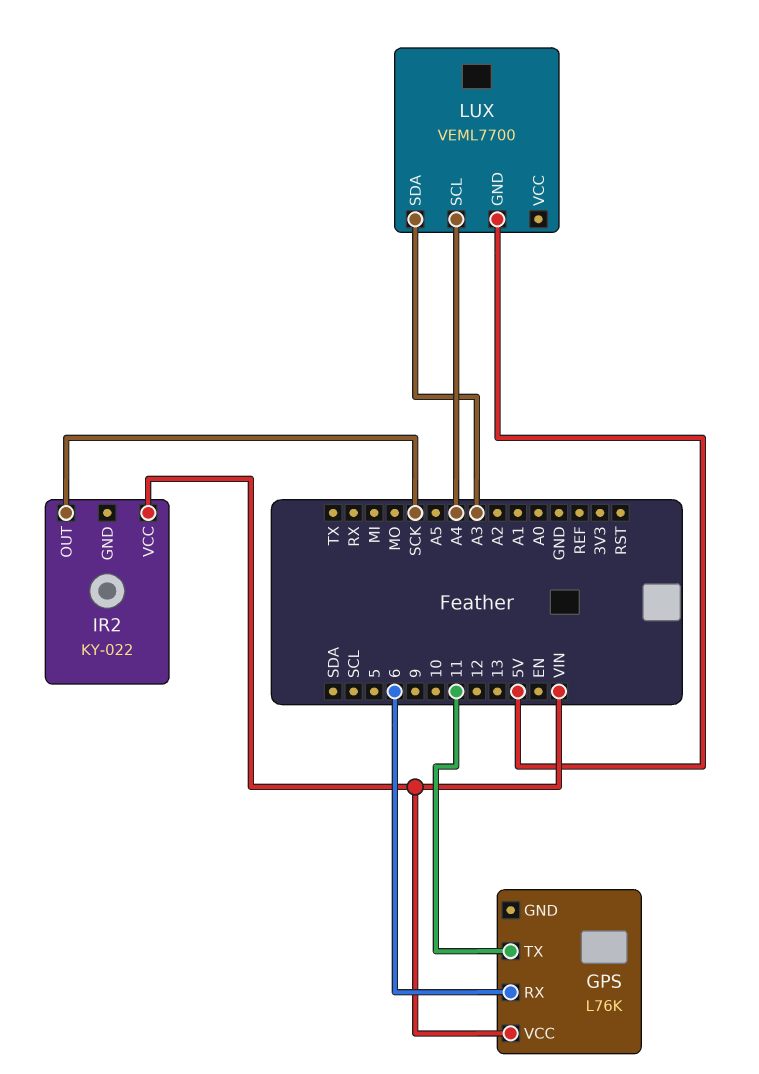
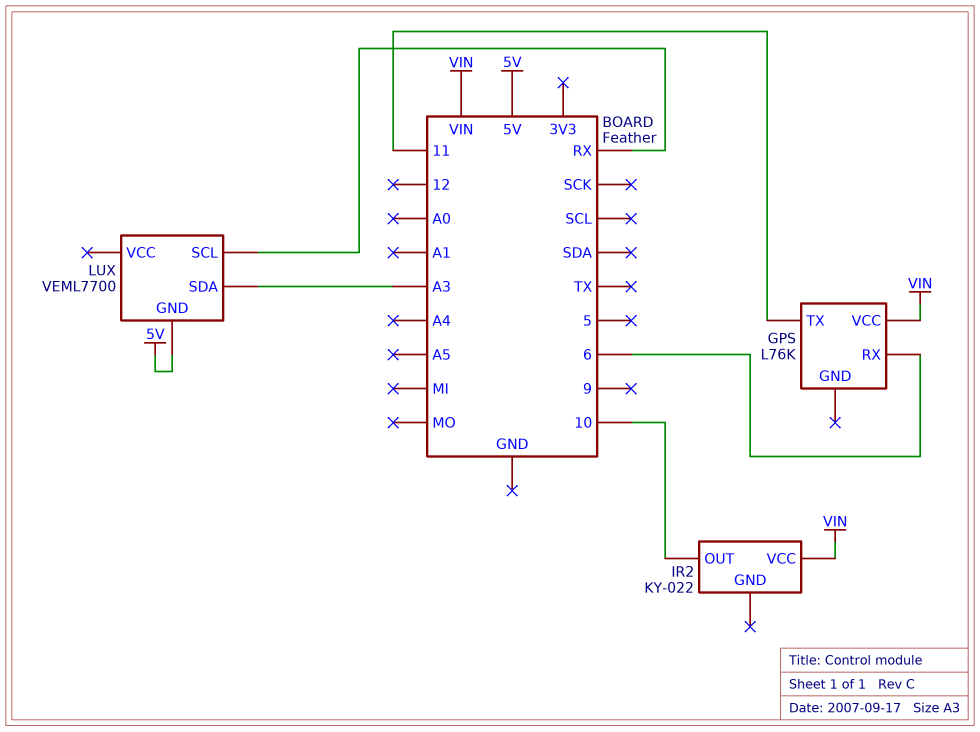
IR2 pin OUT: SCK -> 10
LUX pin SCL: A4 -> RX

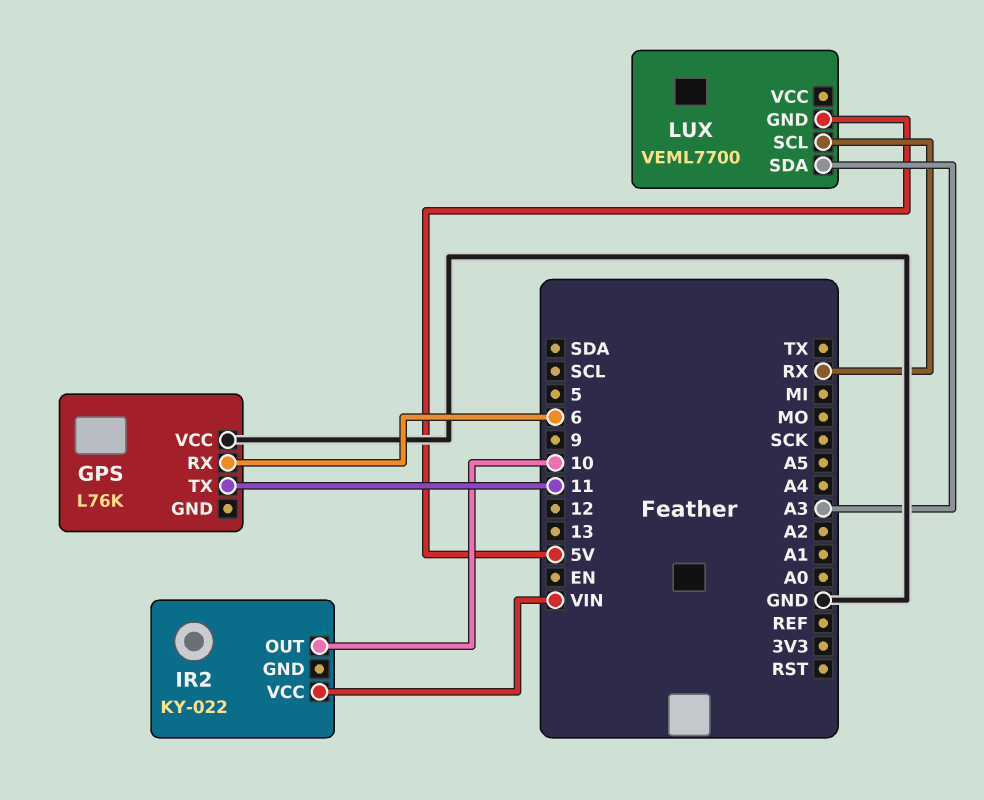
GPS pin VCC: VIN -> GND

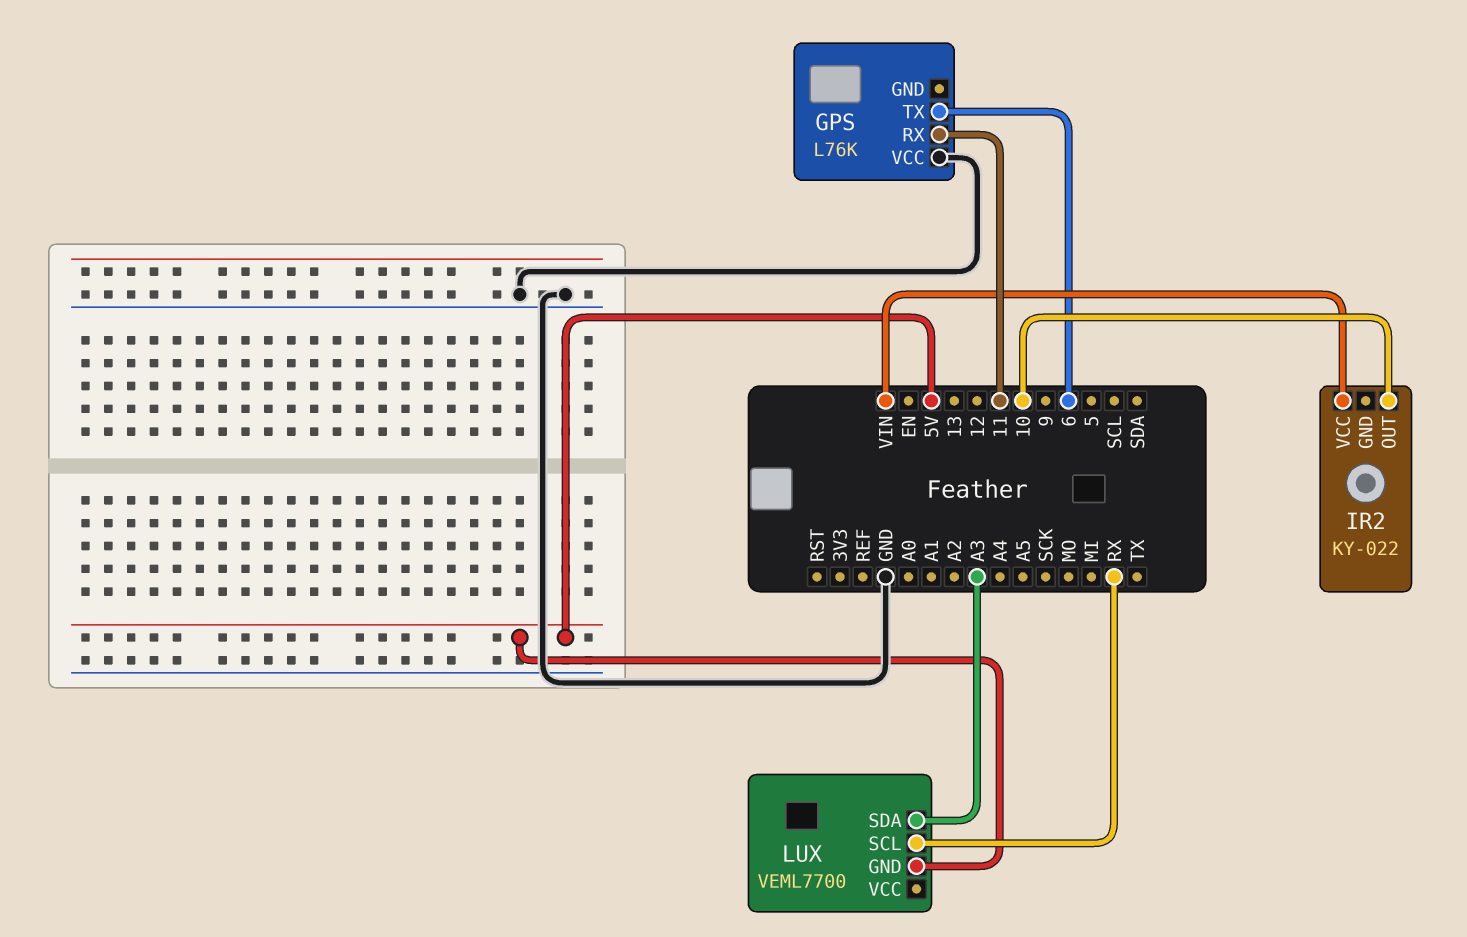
GPS pin RX: 6 -> 11
GPS pin TX: 11 -> 6

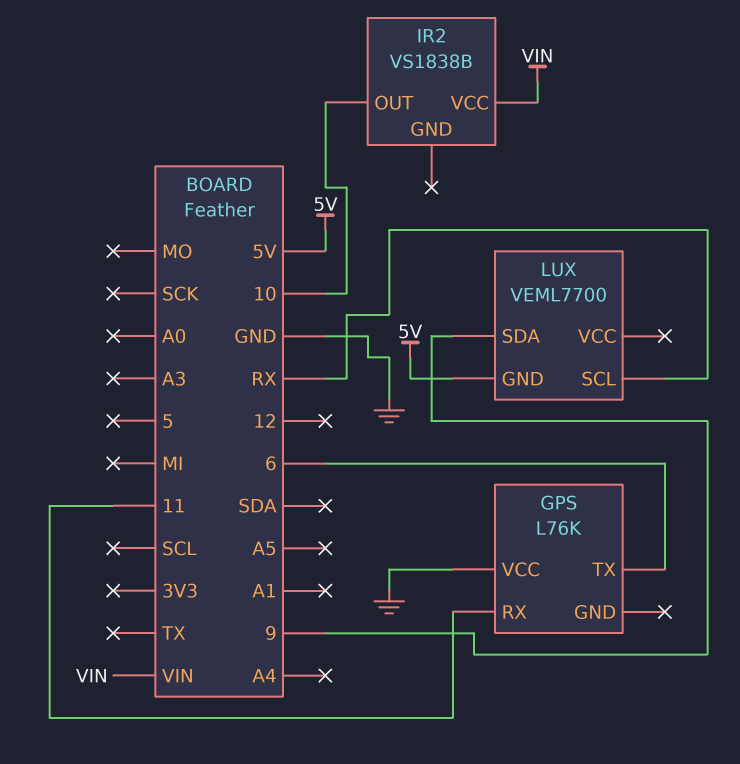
IR2: KY-022 -> VS1838B
LUX pin SDA: A3 -> 9

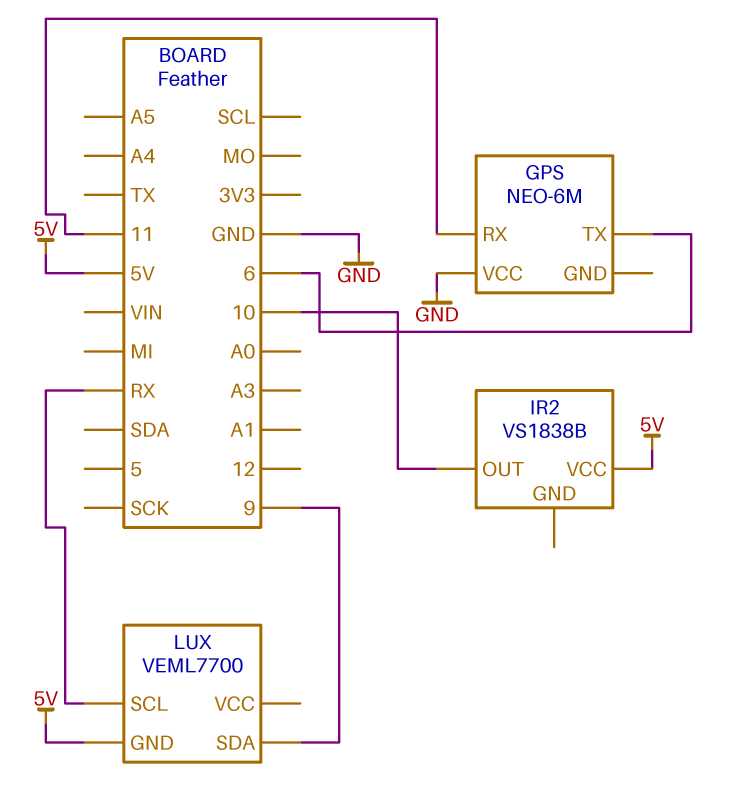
GPS: L76K -> NEO-6M
IR2 pin VCC: VIN -> 5V

